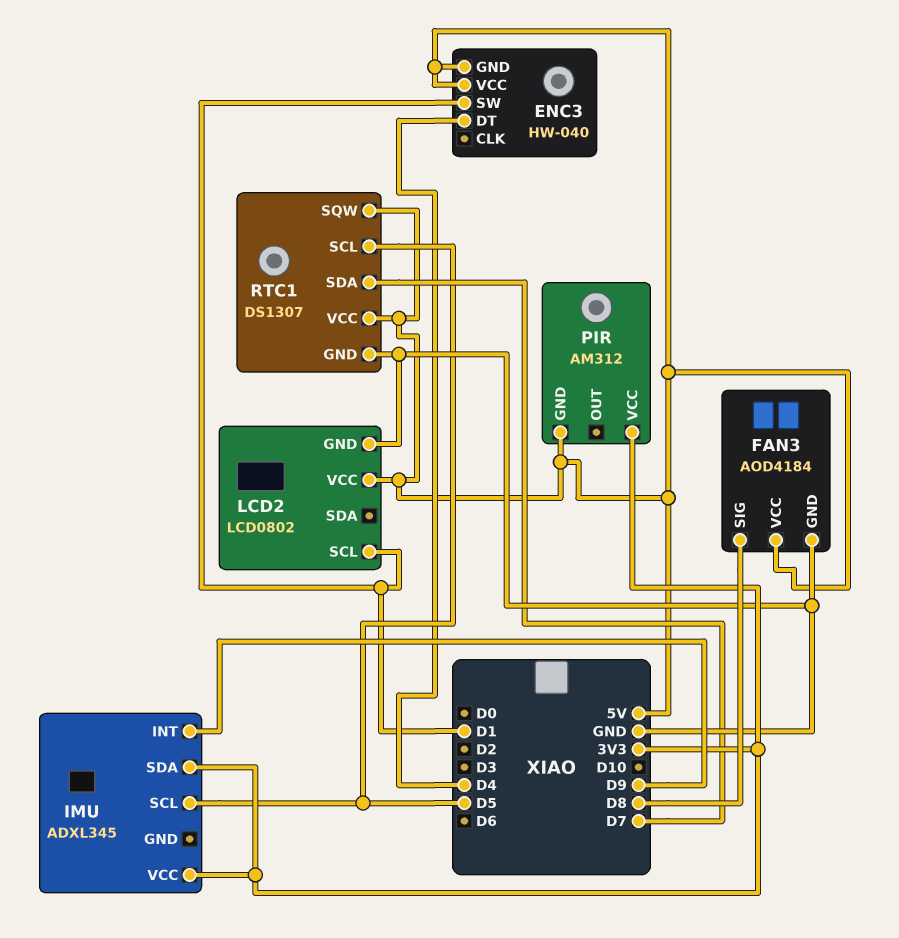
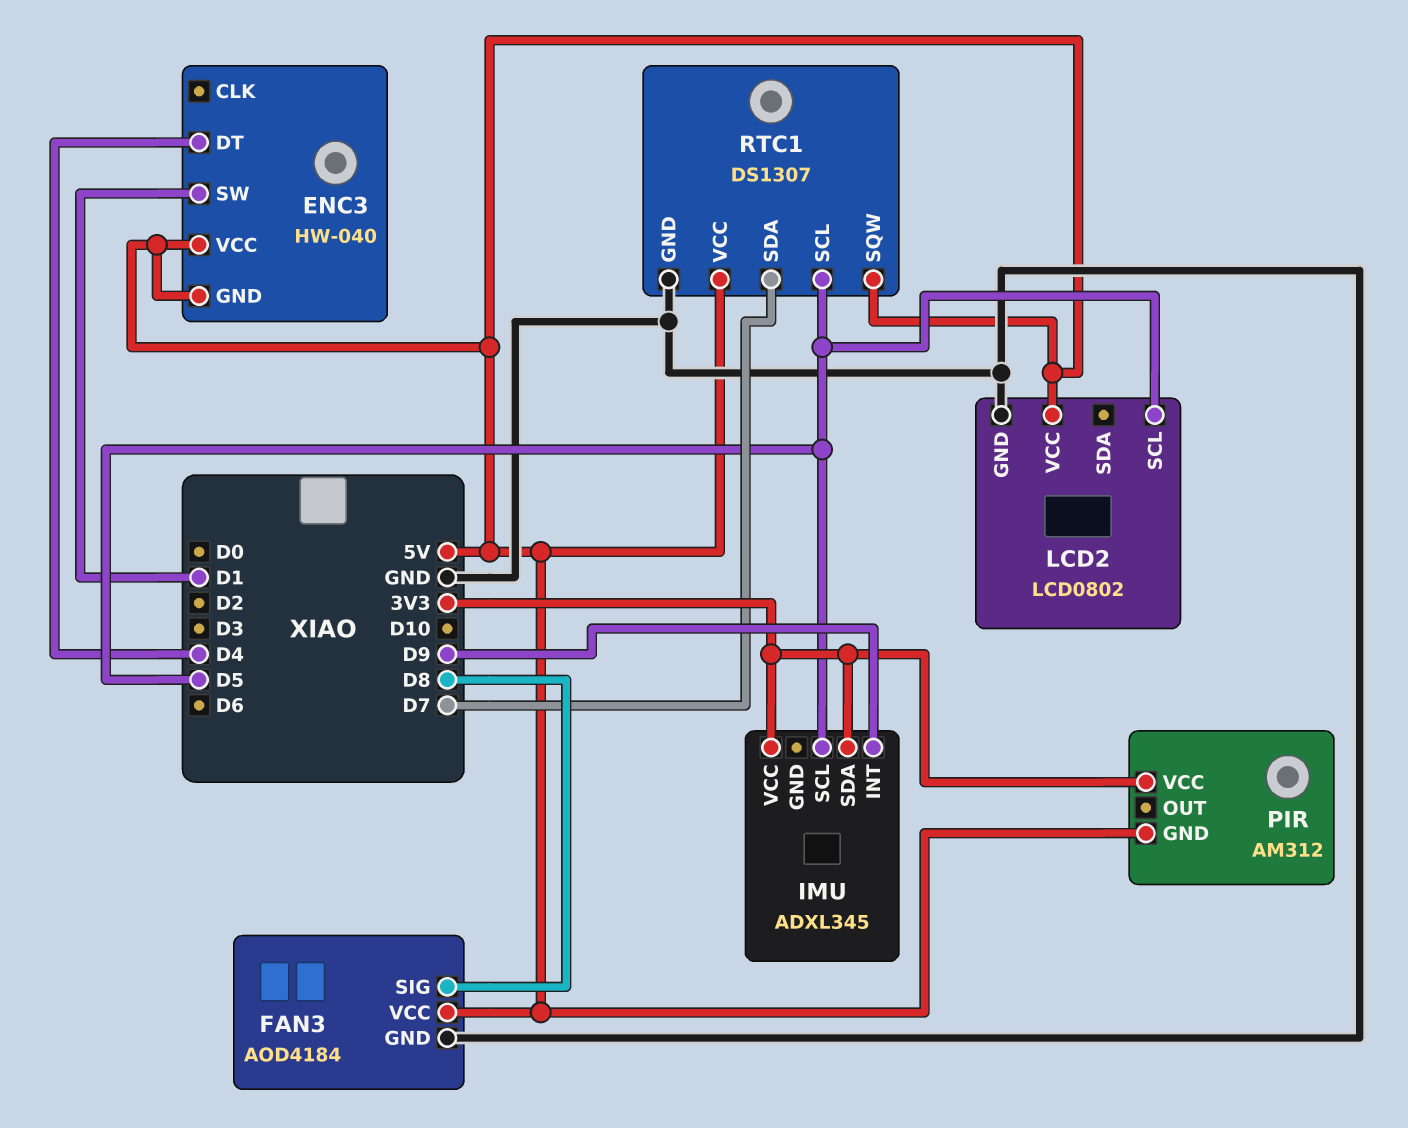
LCD2 pin SCL: D1 -> D5

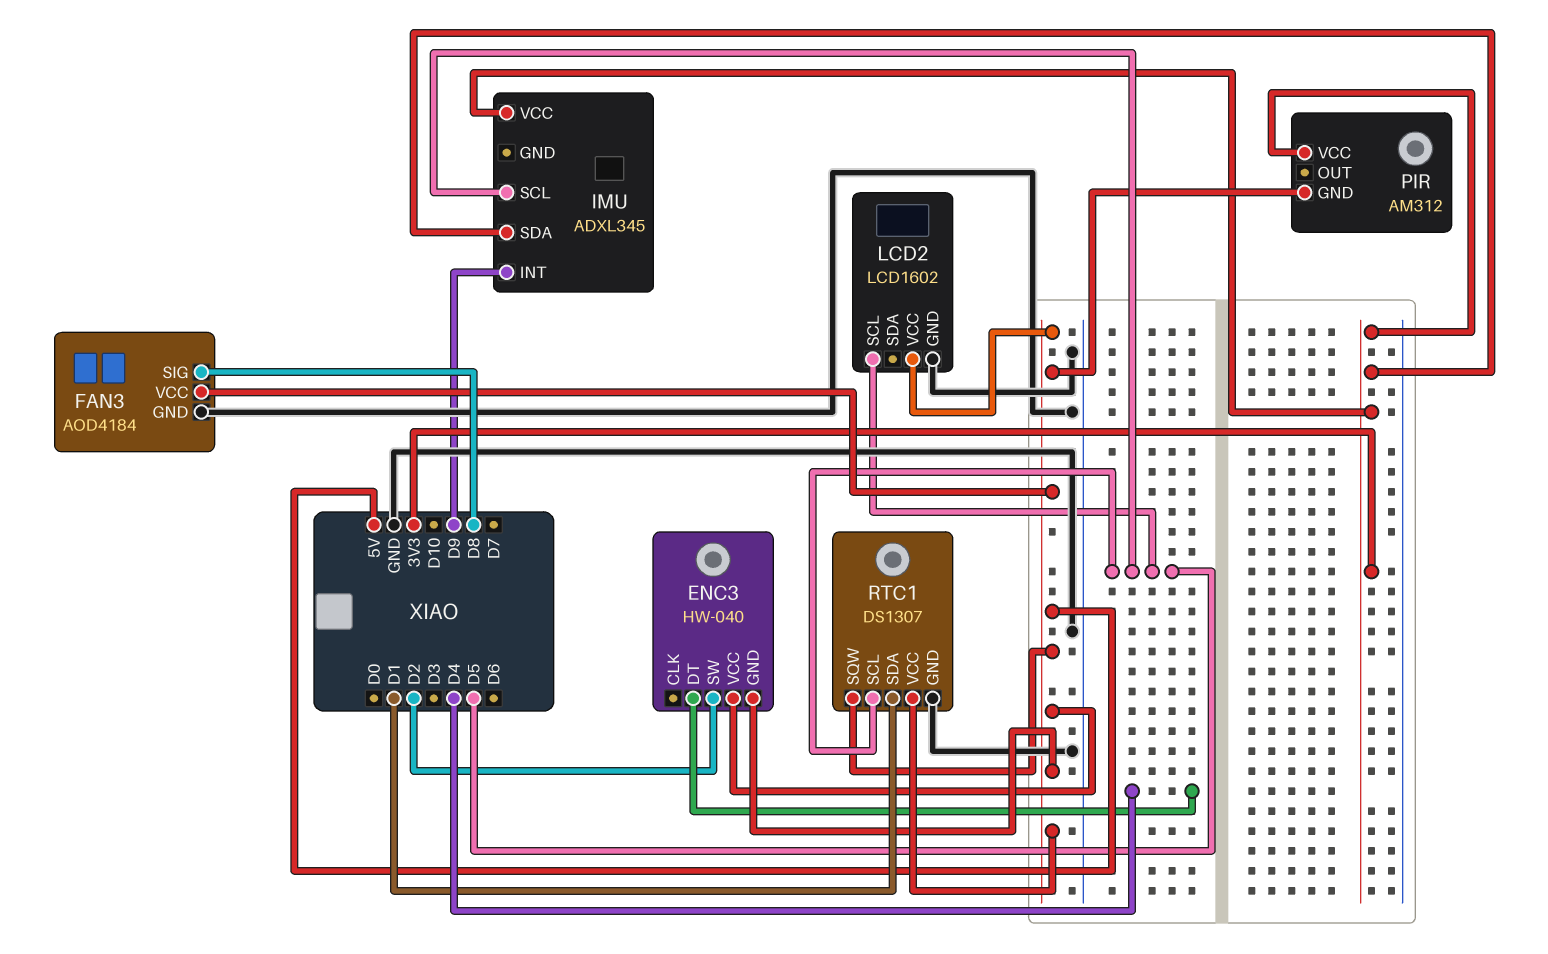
ENC3 pin SW: D1 -> D2
LCD2: LCD0802 -> LCD1602
RTC1 pin SDA: D7 -> D1

